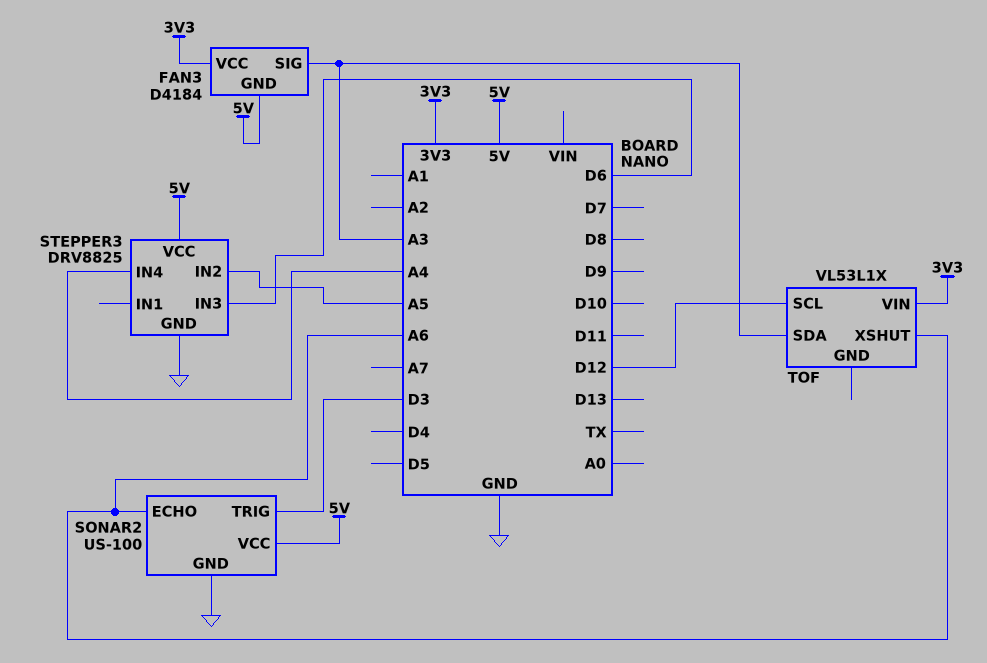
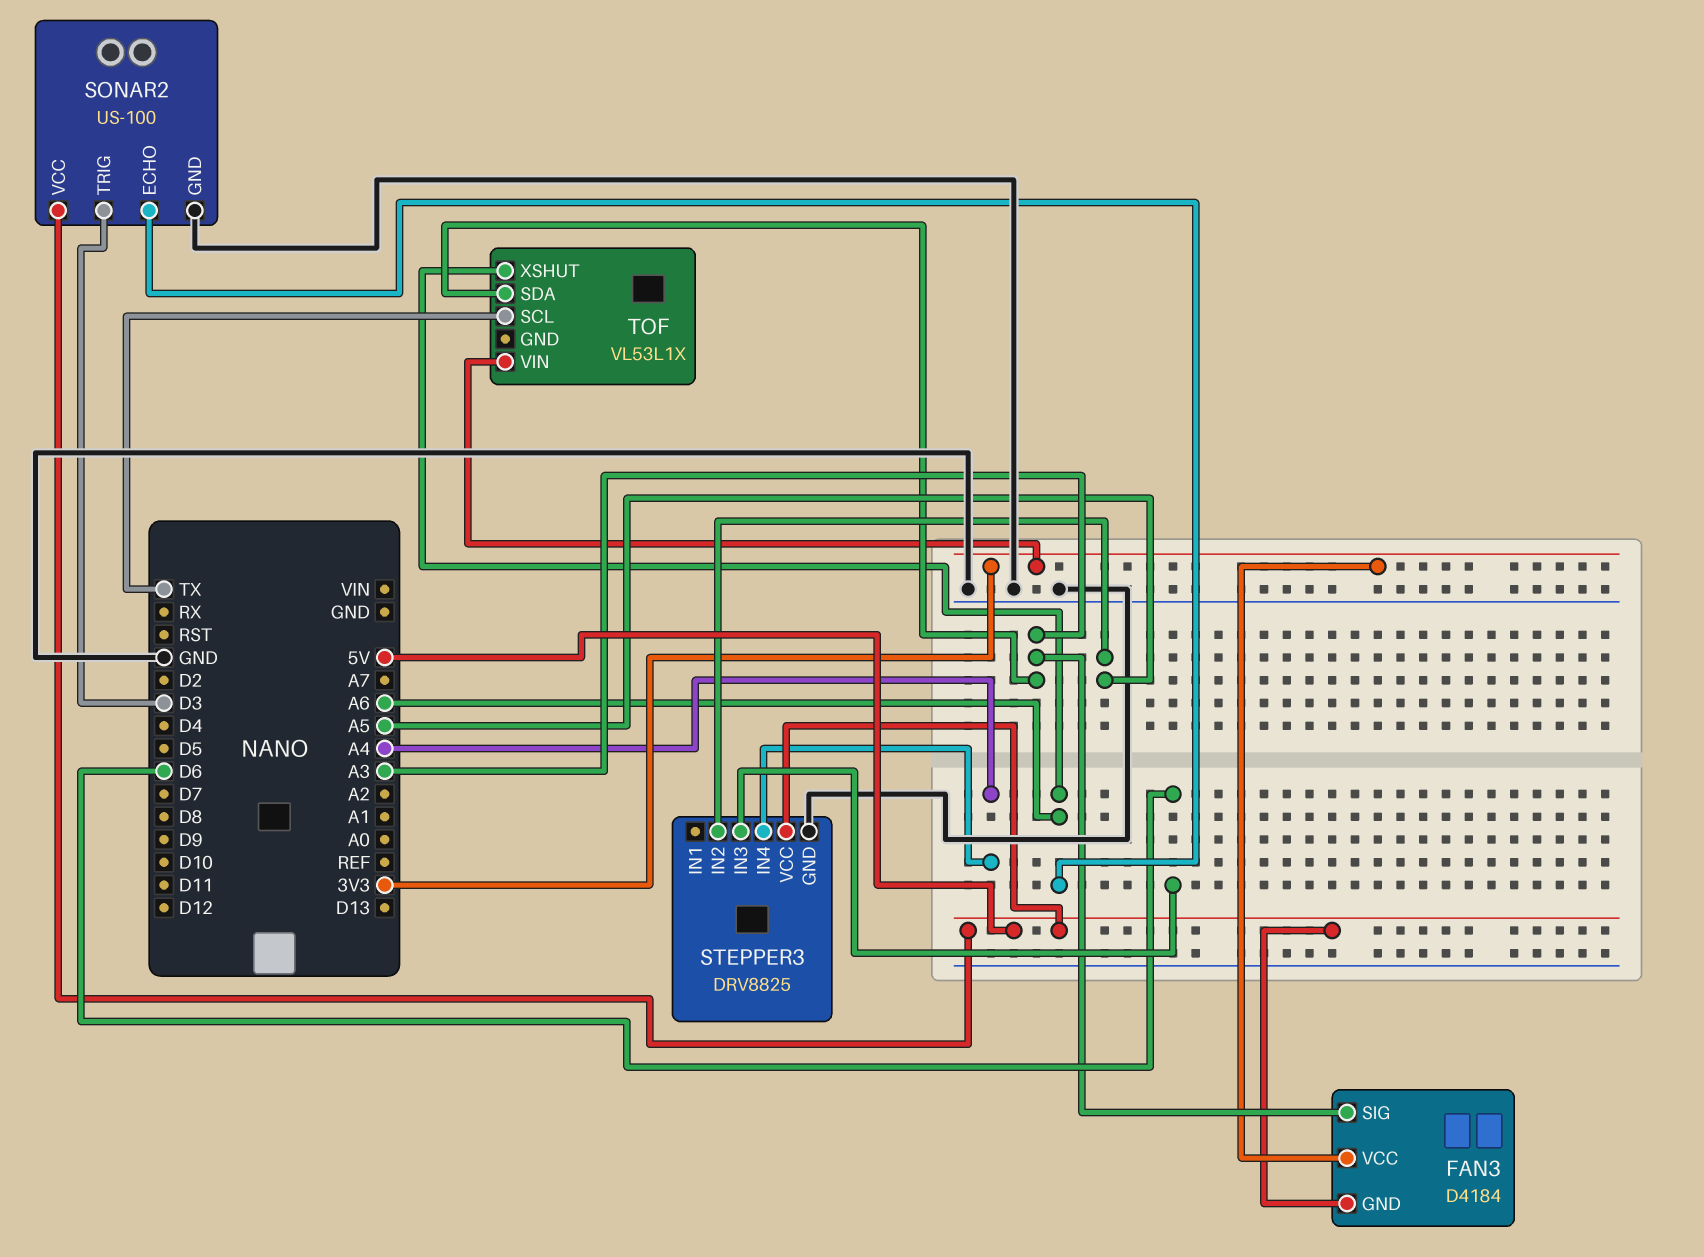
TOF pin SCL: D12 -> TX

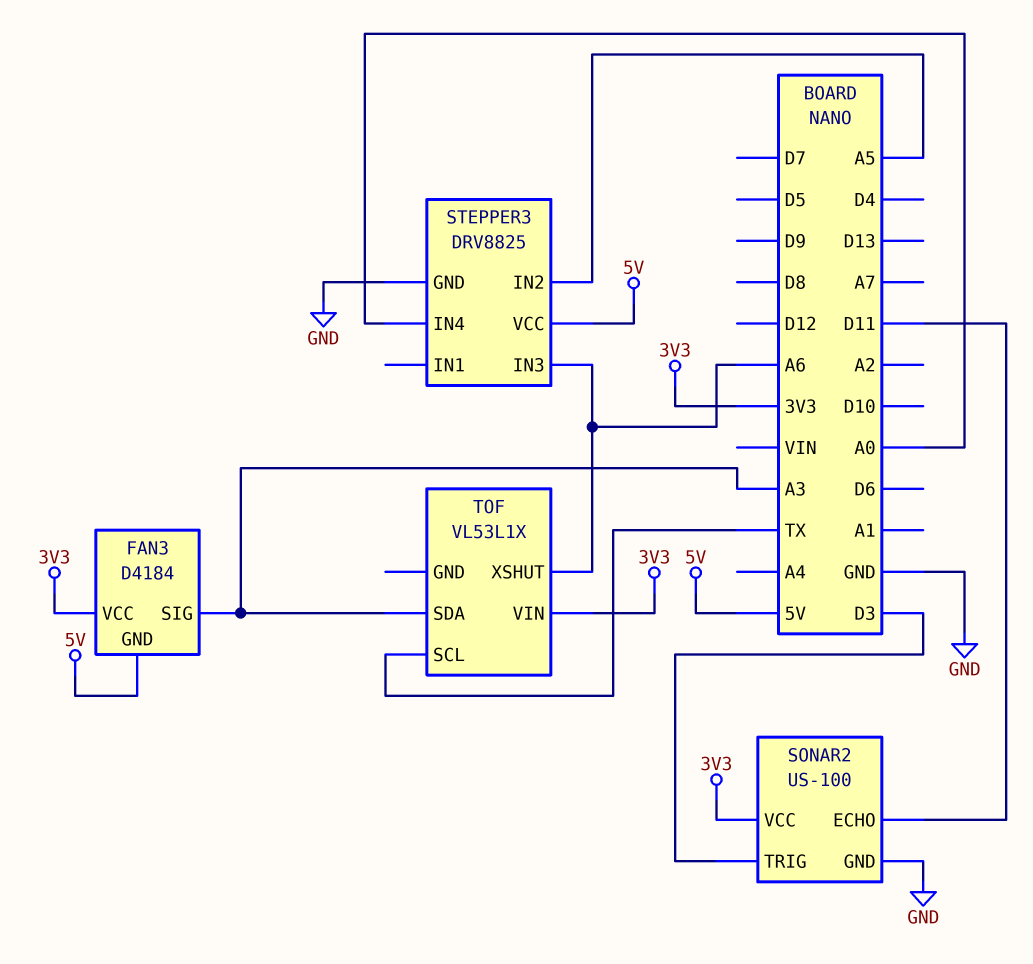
SONAR2 pin ECHO: A6 -> D11
SONAR2 pin VCC: 5V -> 3V3
STEPPER3 pin IN3: D6 -> A6
STEPPER3 pin IN4: A4 -> A0

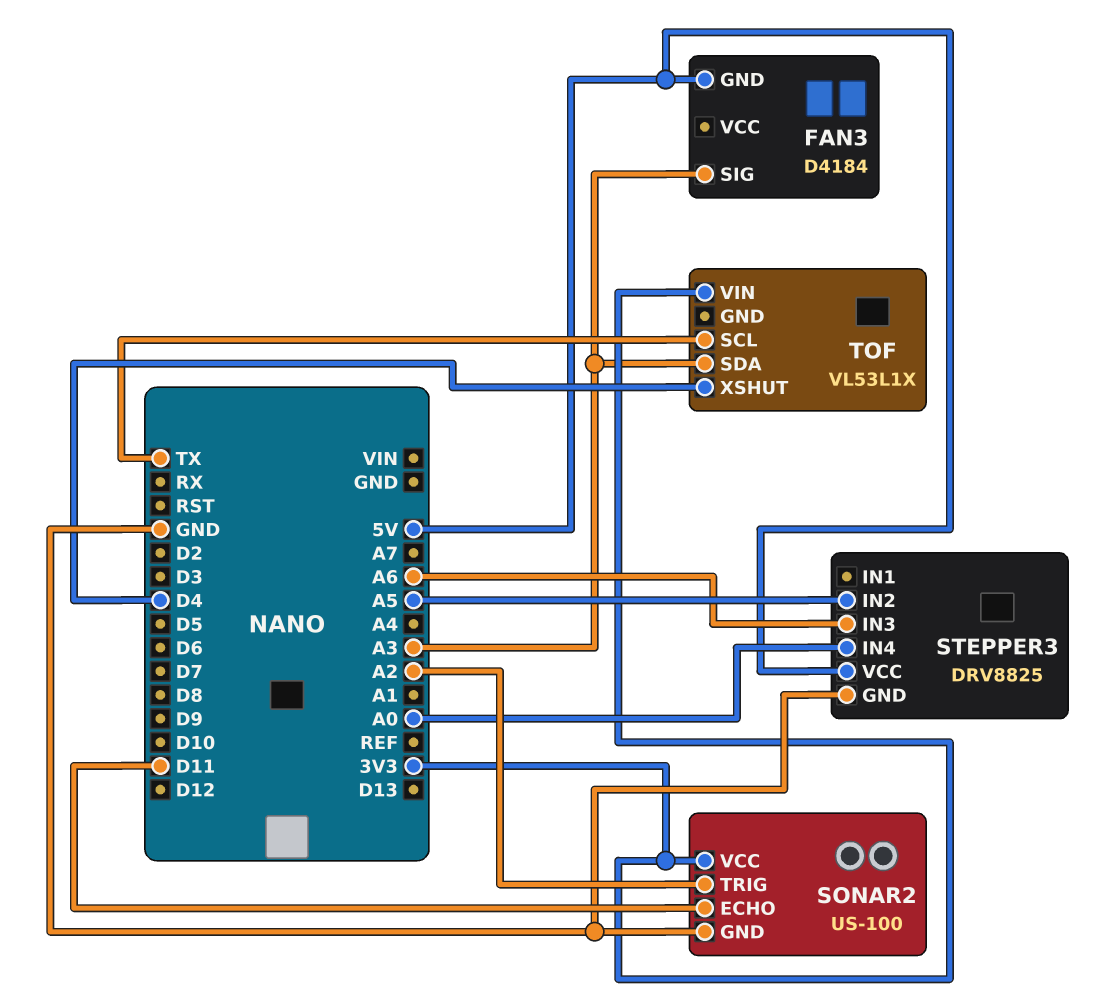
FAN3 pin VCC: 3V3 -> none
SONAR2 pin TRIG: D3 -> A2
TOF pin XSHUT: A6 -> D4

